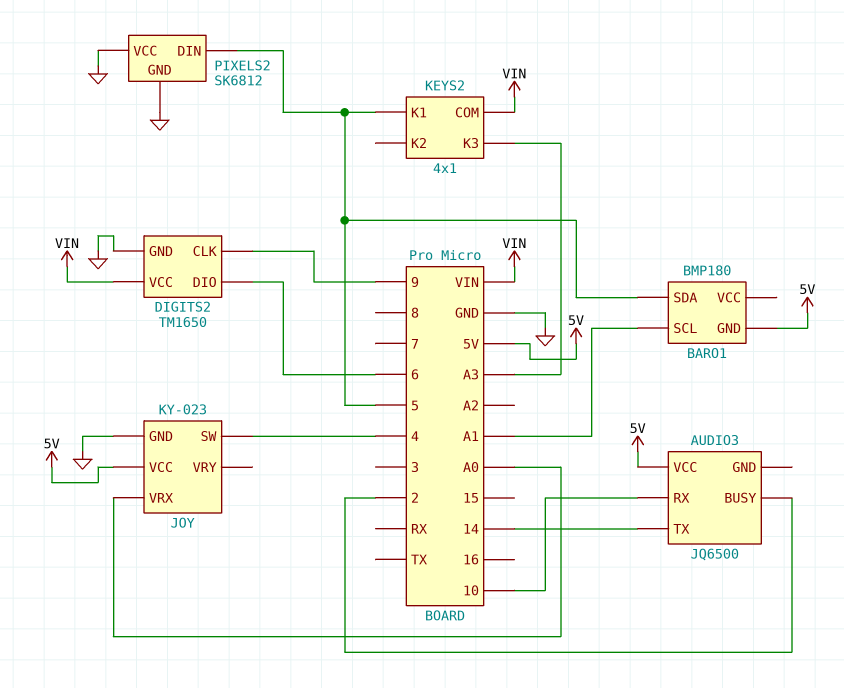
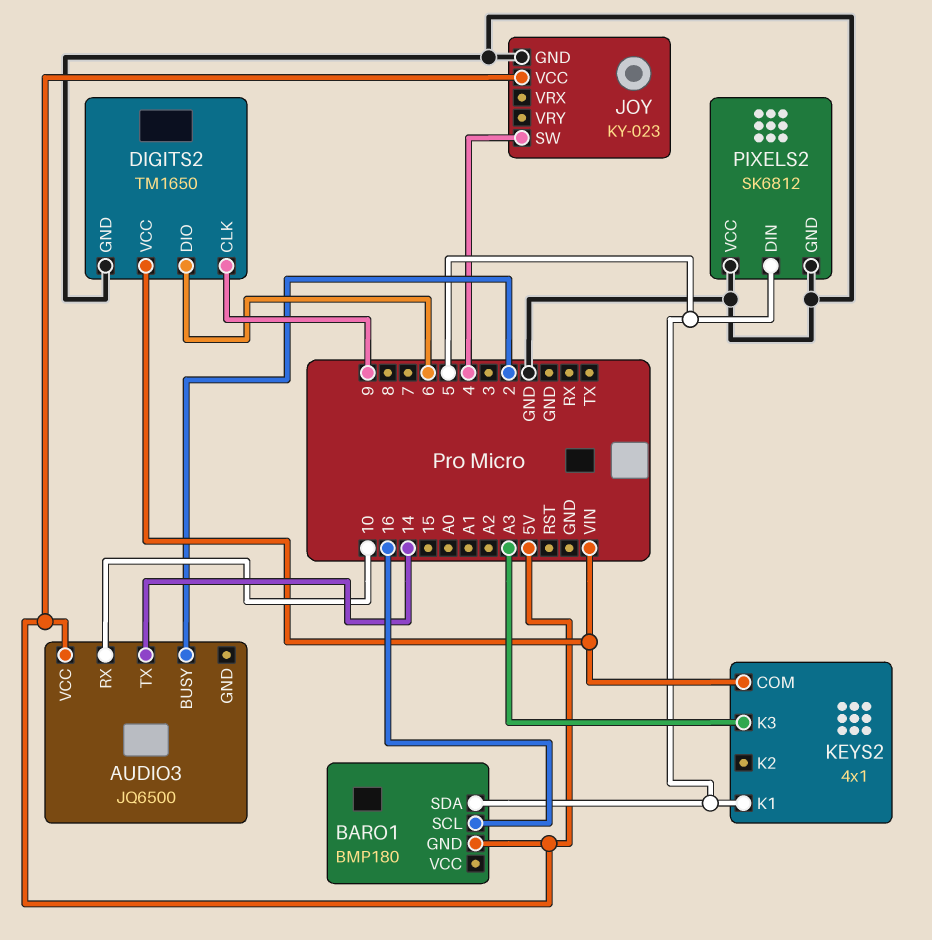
BARO1 pin SCL: A1 -> 16
JOY pin VRX: A0 -> none

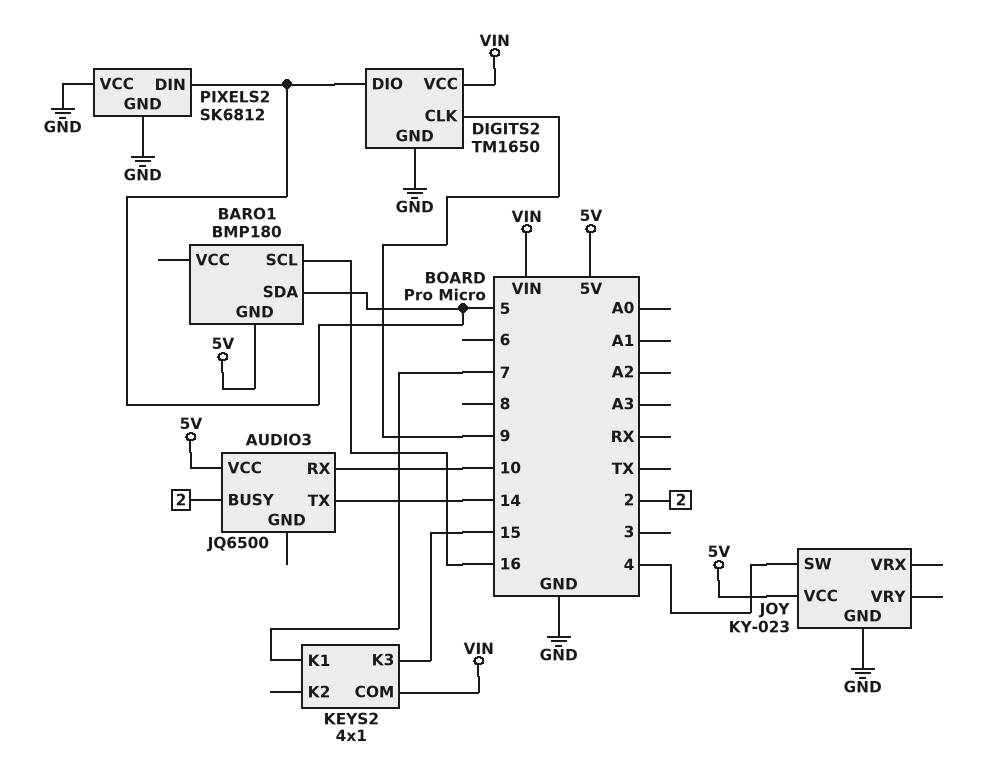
DIGITS2 pin DIO: 6 -> 5
KEYS2 pin K1: 5 -> 7
KEYS2 pin K3: A3 -> 15

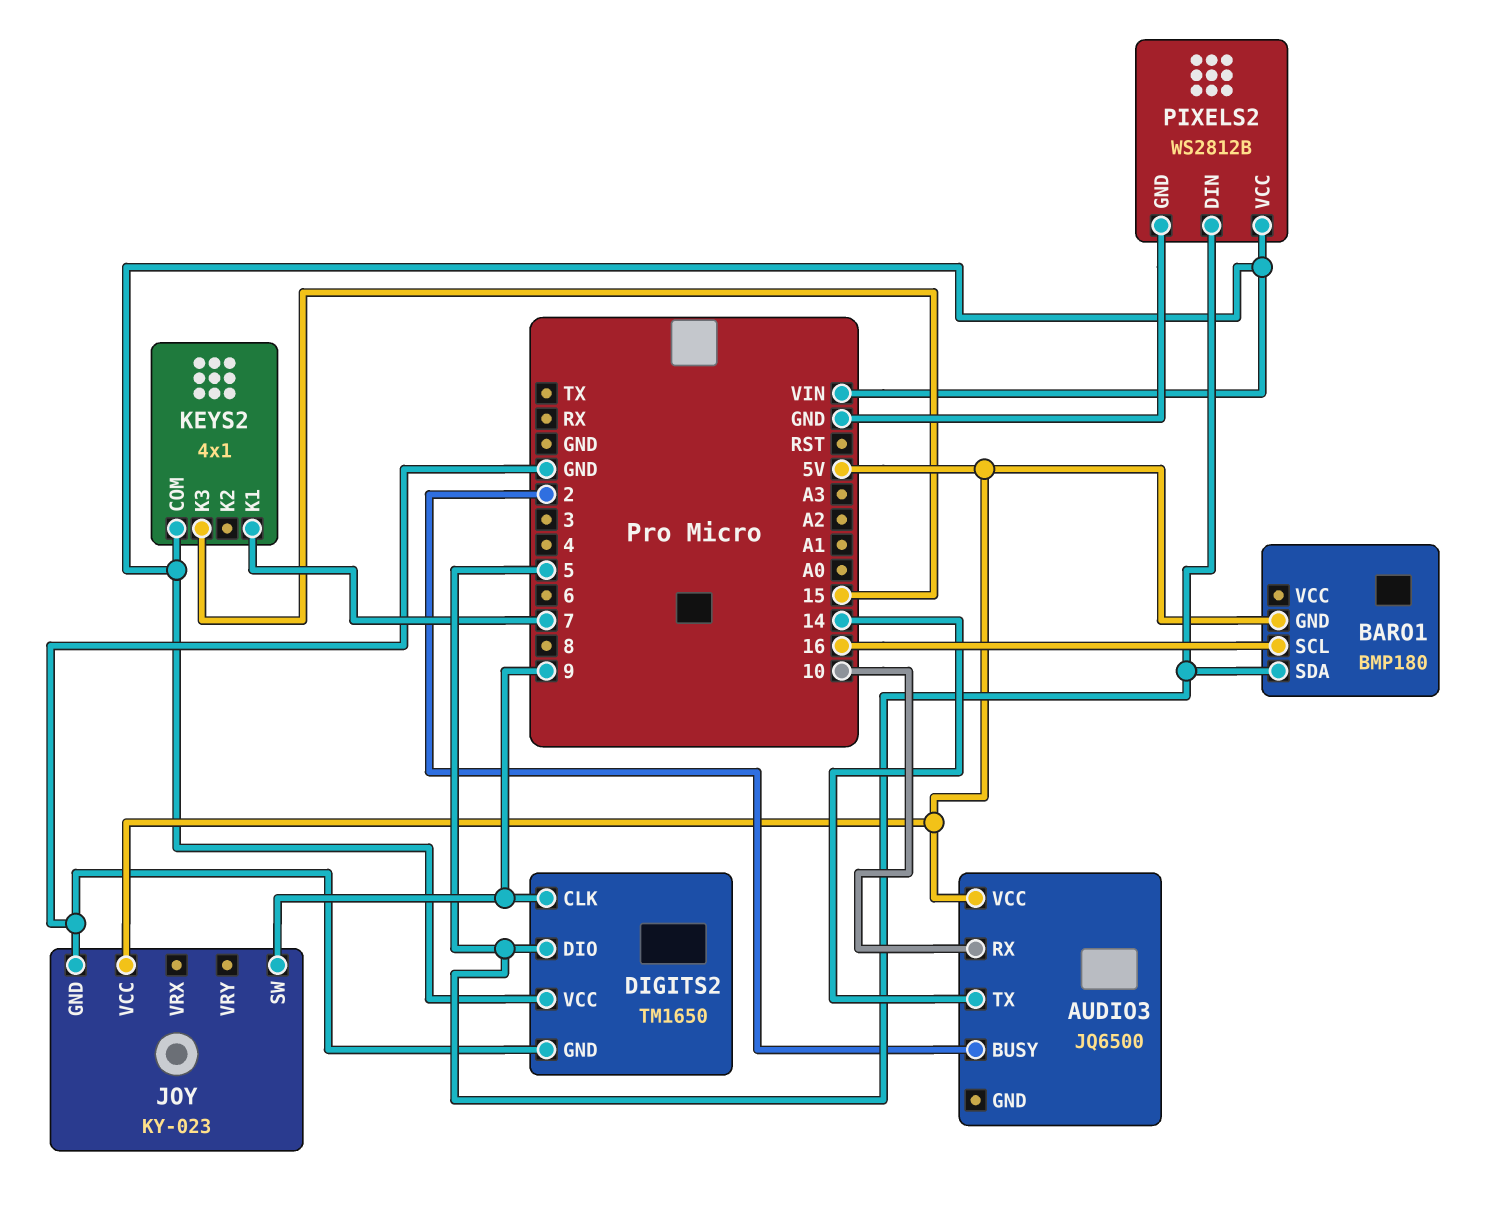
JOY pin SW: 4 -> 9
PIXELS2: SK6812 -> WS2812B
PIXELS2 pin VCC: GND -> VIN

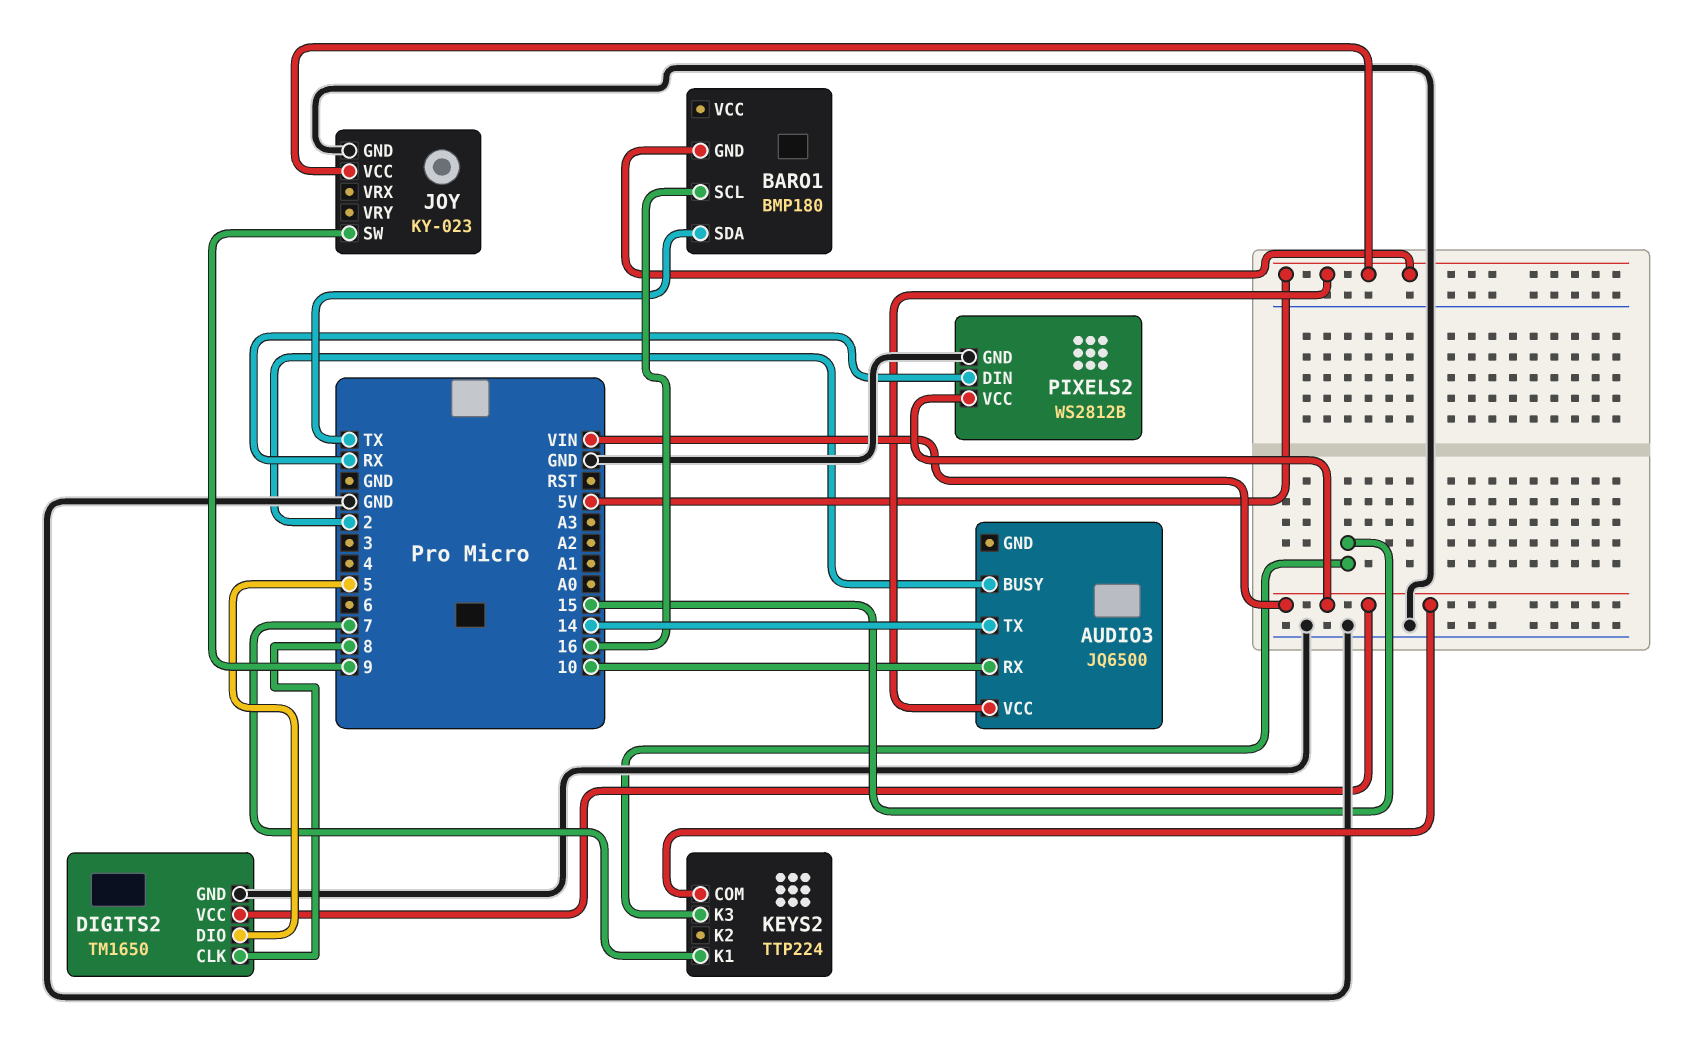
BARO1 pin SDA: 5 -> TX
DIGITS2 pin CLK: 9 -> 8
KEYS2: 4x1 -> TTP224
PIXELS2 pin DIN: 5 -> RX

